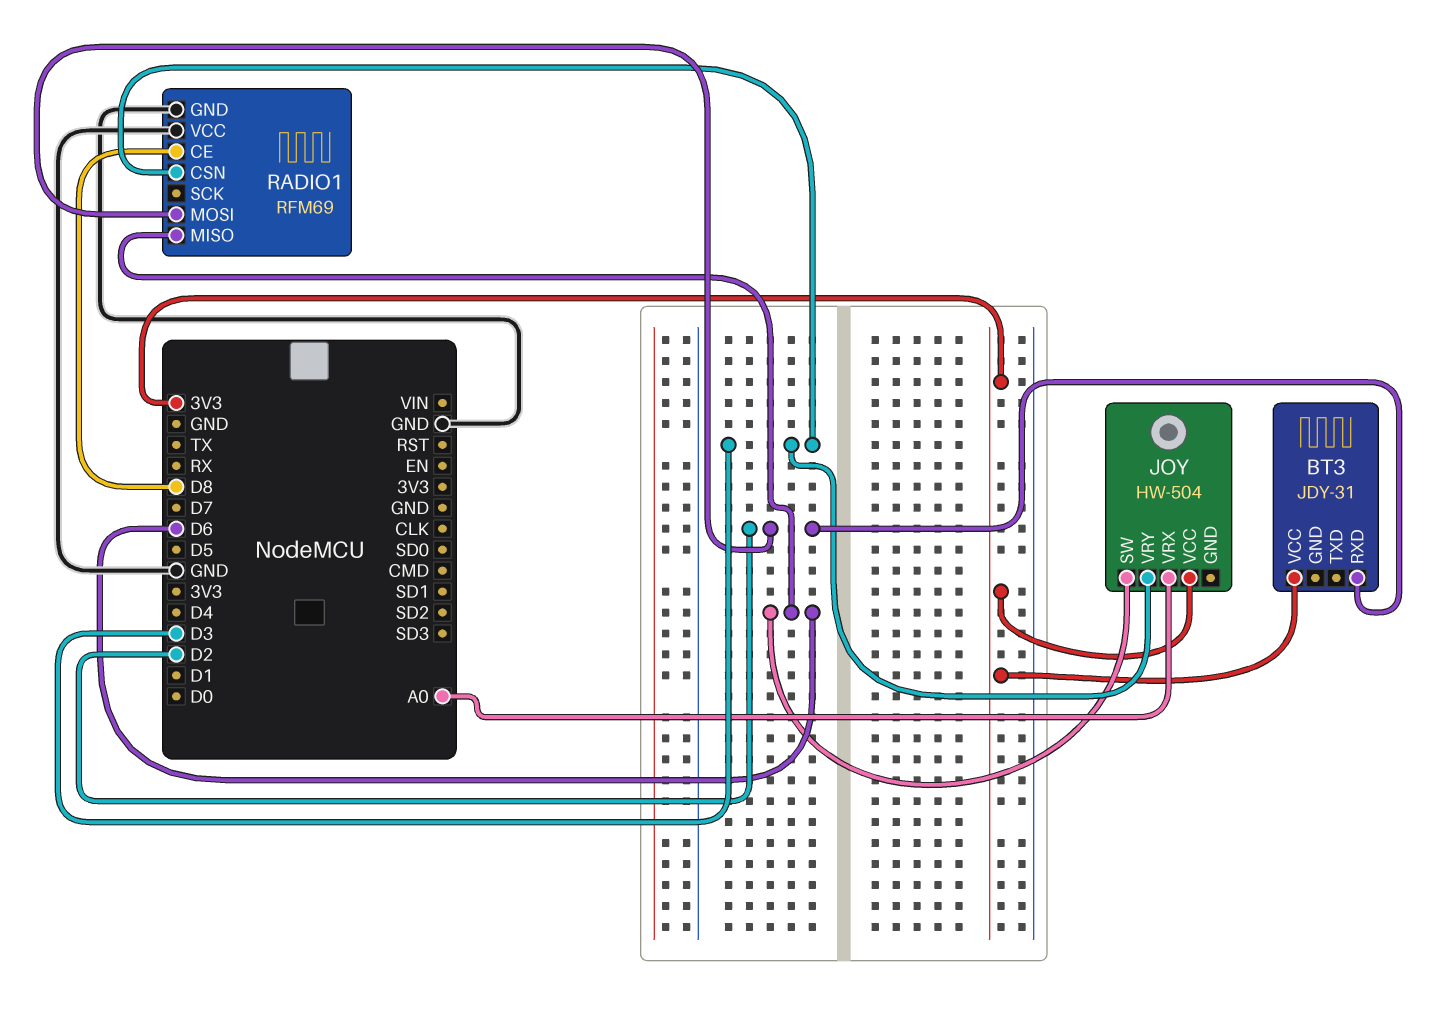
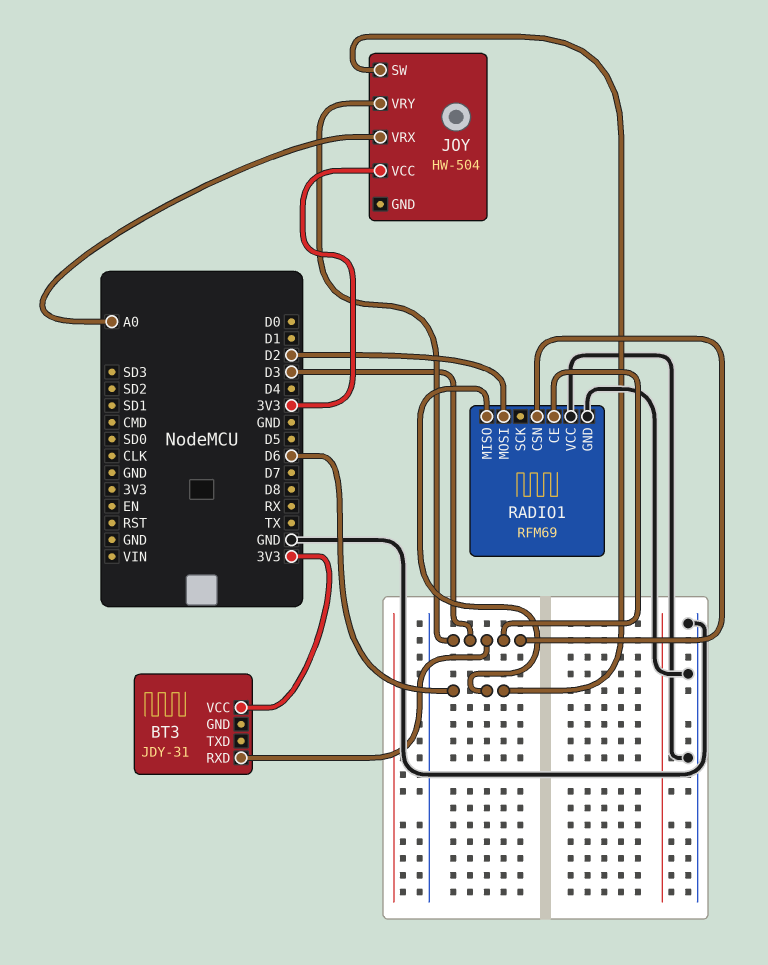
BT3 pin RXD: D2 -> D3
RADIO1 pin CE: D8 -> D3

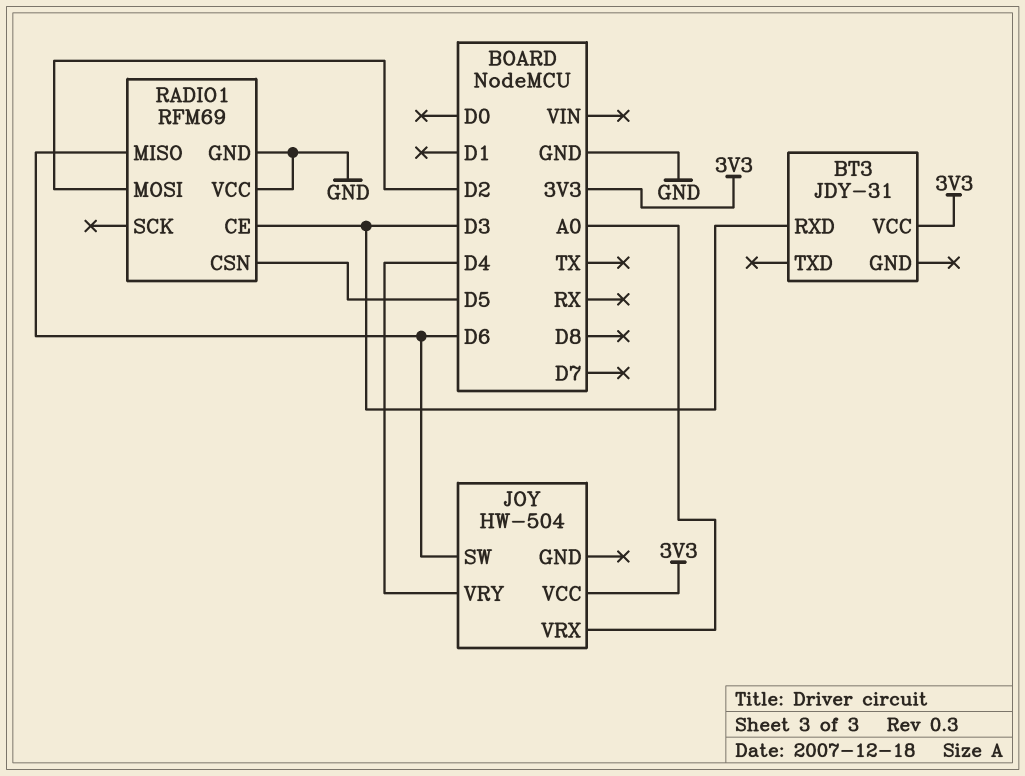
JOY pin VRY: D3 -> D4
RADIO1 pin CSN: D3 -> D5

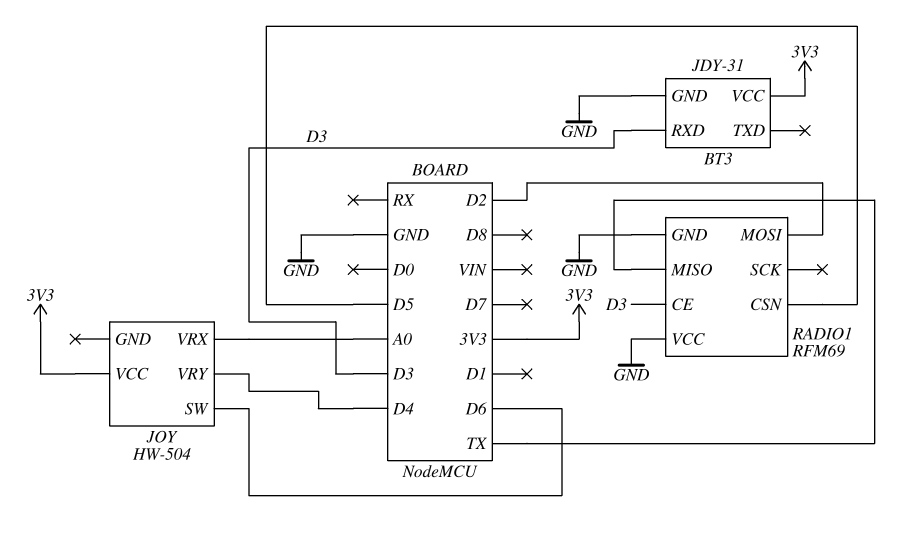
BT3 pin GND: none -> GND
RADIO1 pin MISO: D6 -> TX

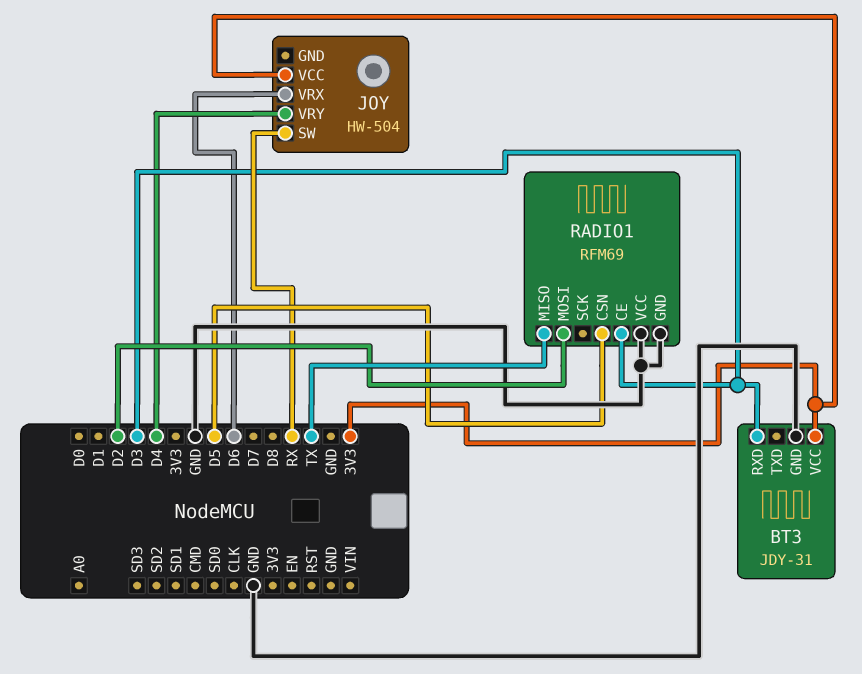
JOY pin SW: D6 -> RX
JOY pin VRX: A0 -> D6

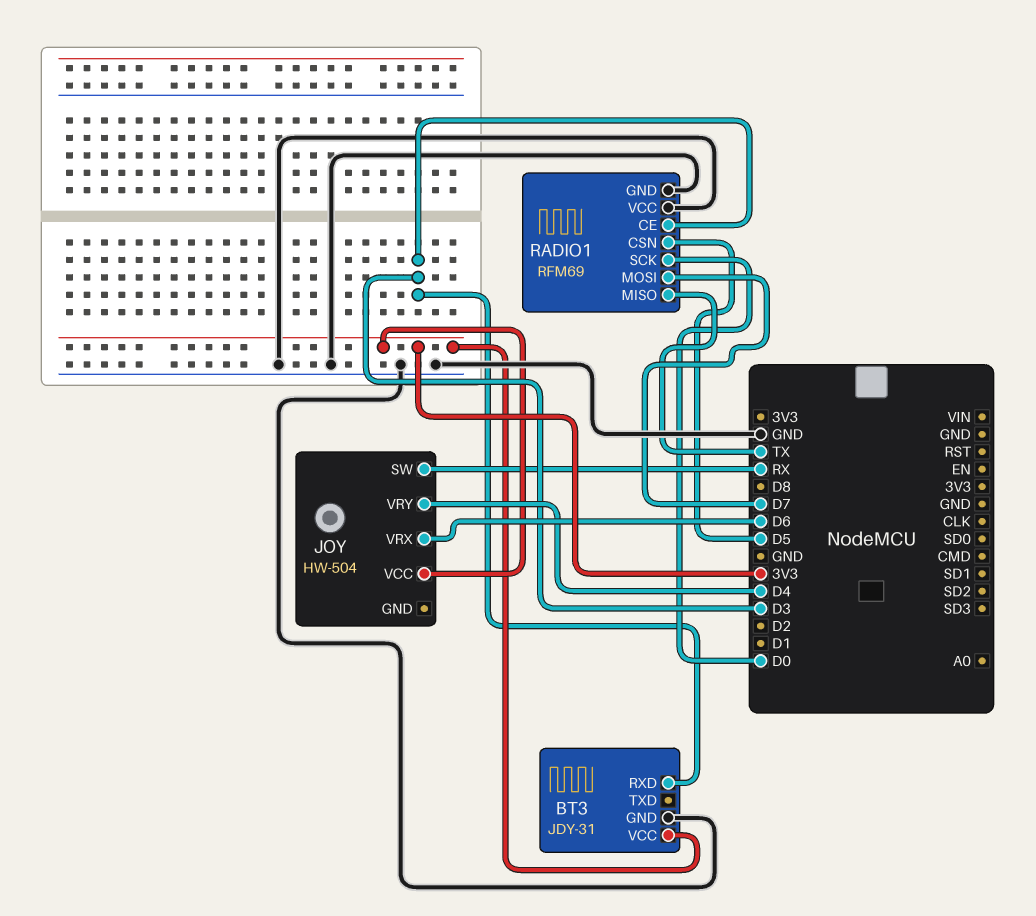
RADIO1 pin MOSI: D2 -> D7
RADIO1 pin SCK: none -> D0

